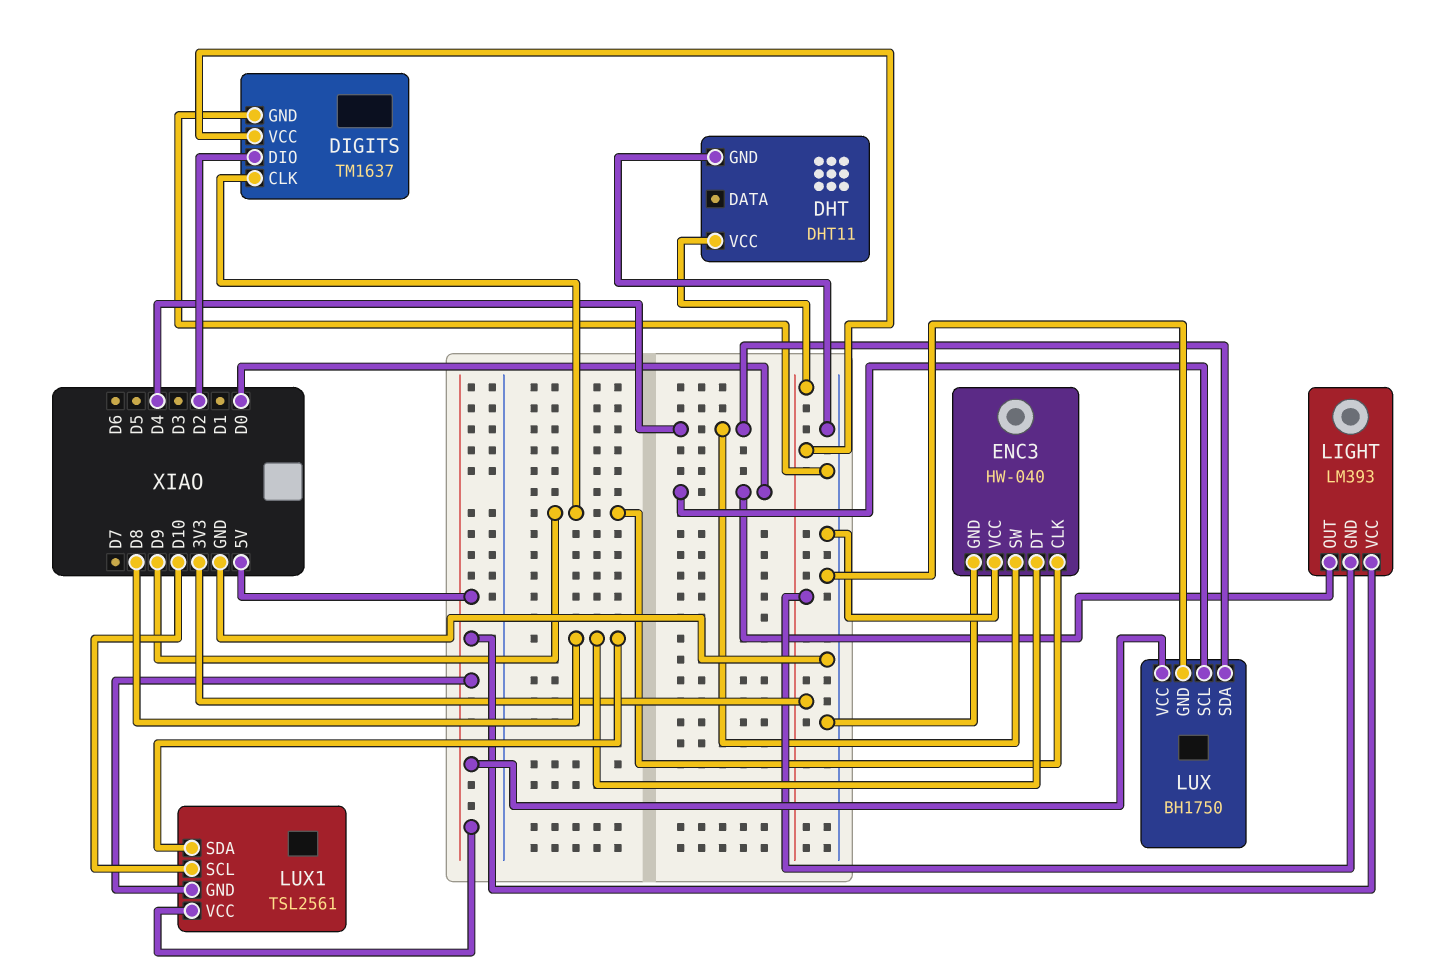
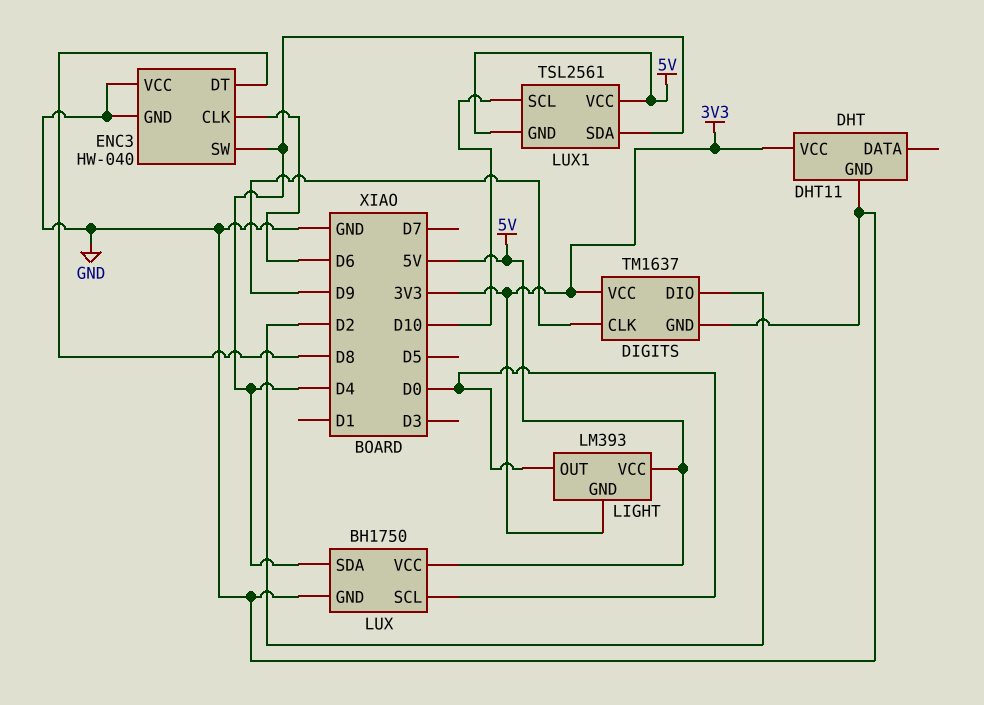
ENC3 pin CLK: D9 -> D6
LUX1 pin SDA: D8 -> D4

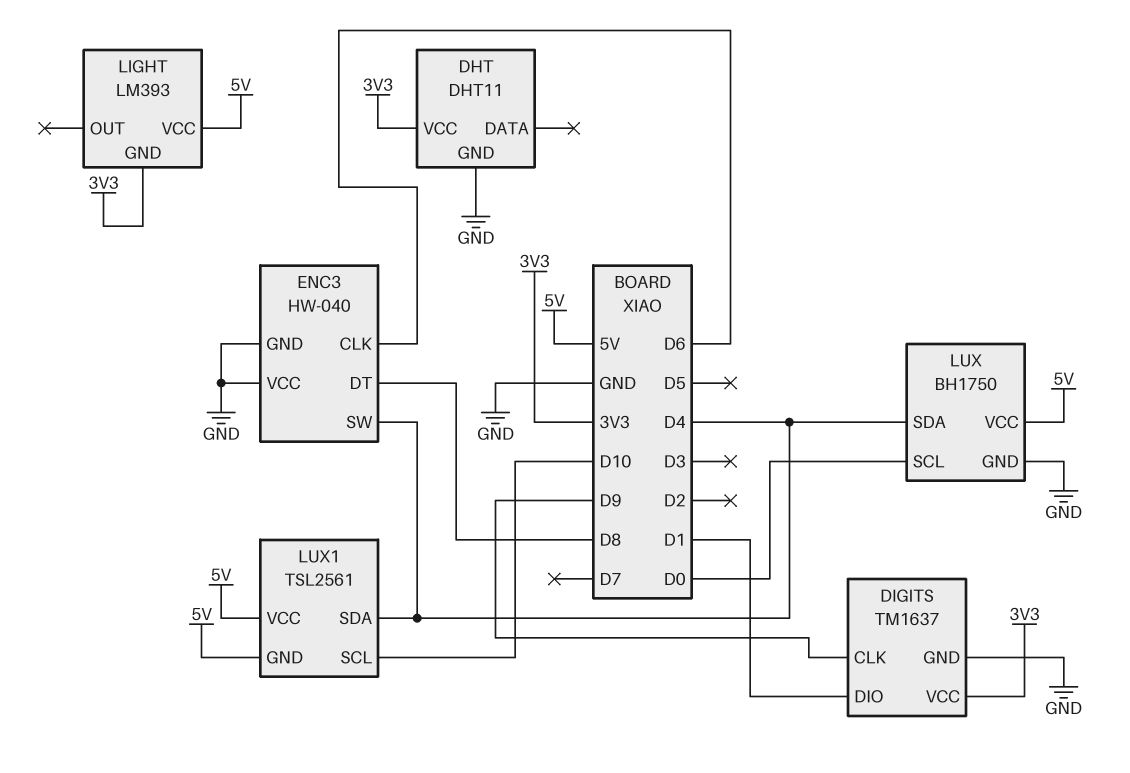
DIGITS pin DIO: D2 -> D1
LIGHT pin OUT: D0 -> none

